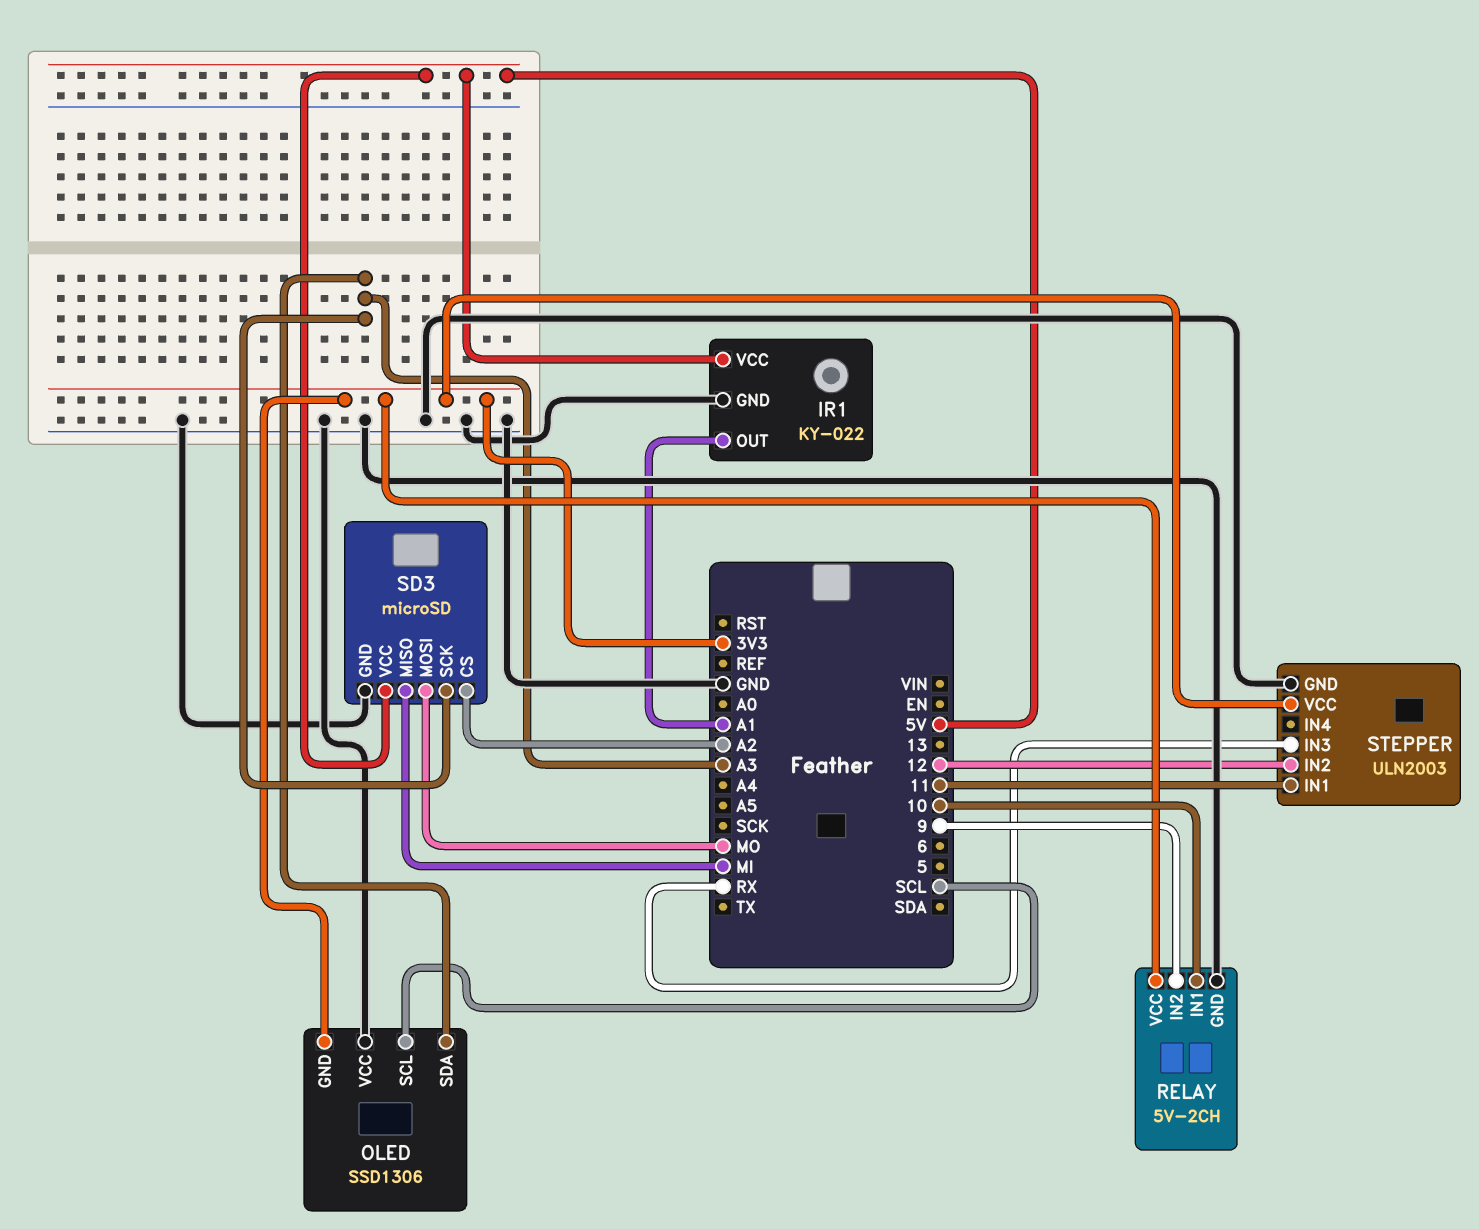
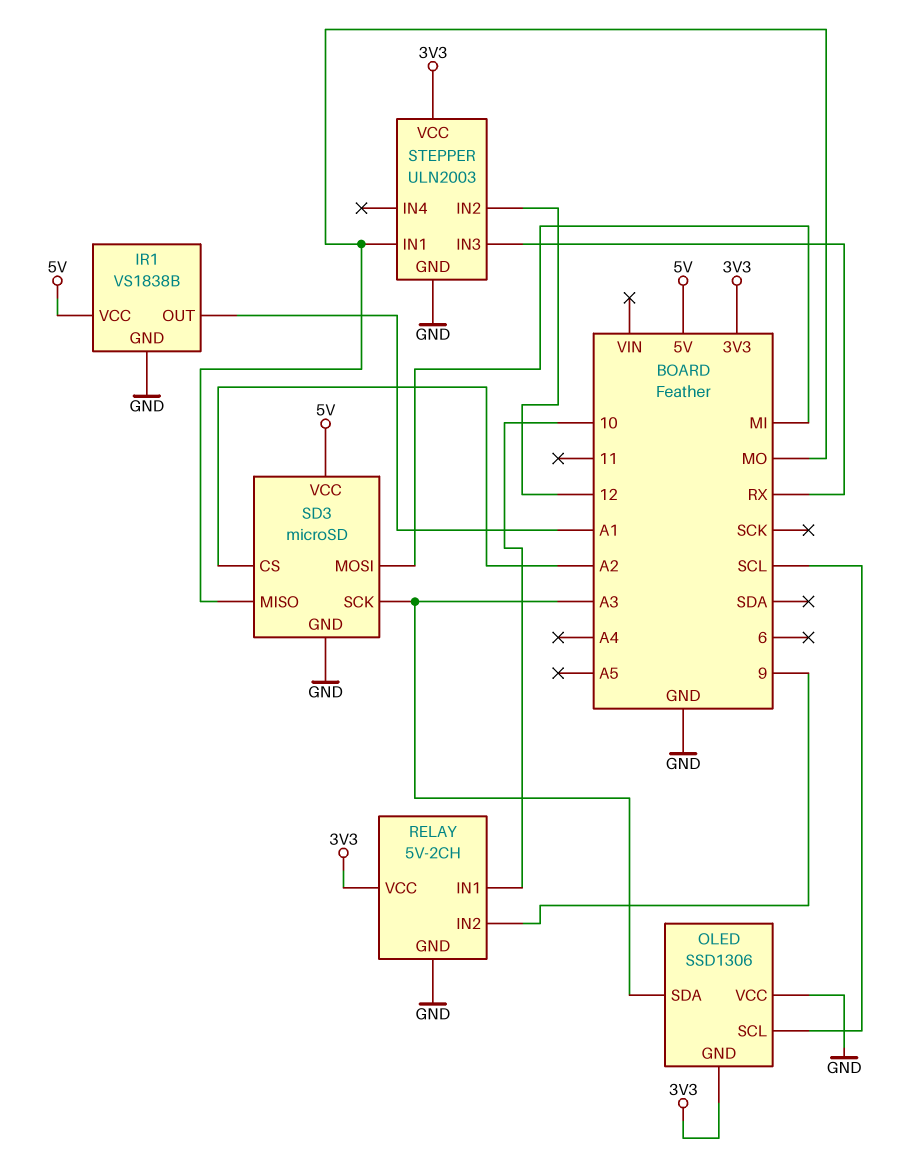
IR1: KY-022 -> VS1838B
SD3 pin MISO: MI -> MO
SD3 pin MOSI: MO -> MI
STEPPER pin IN1: 11 -> MO

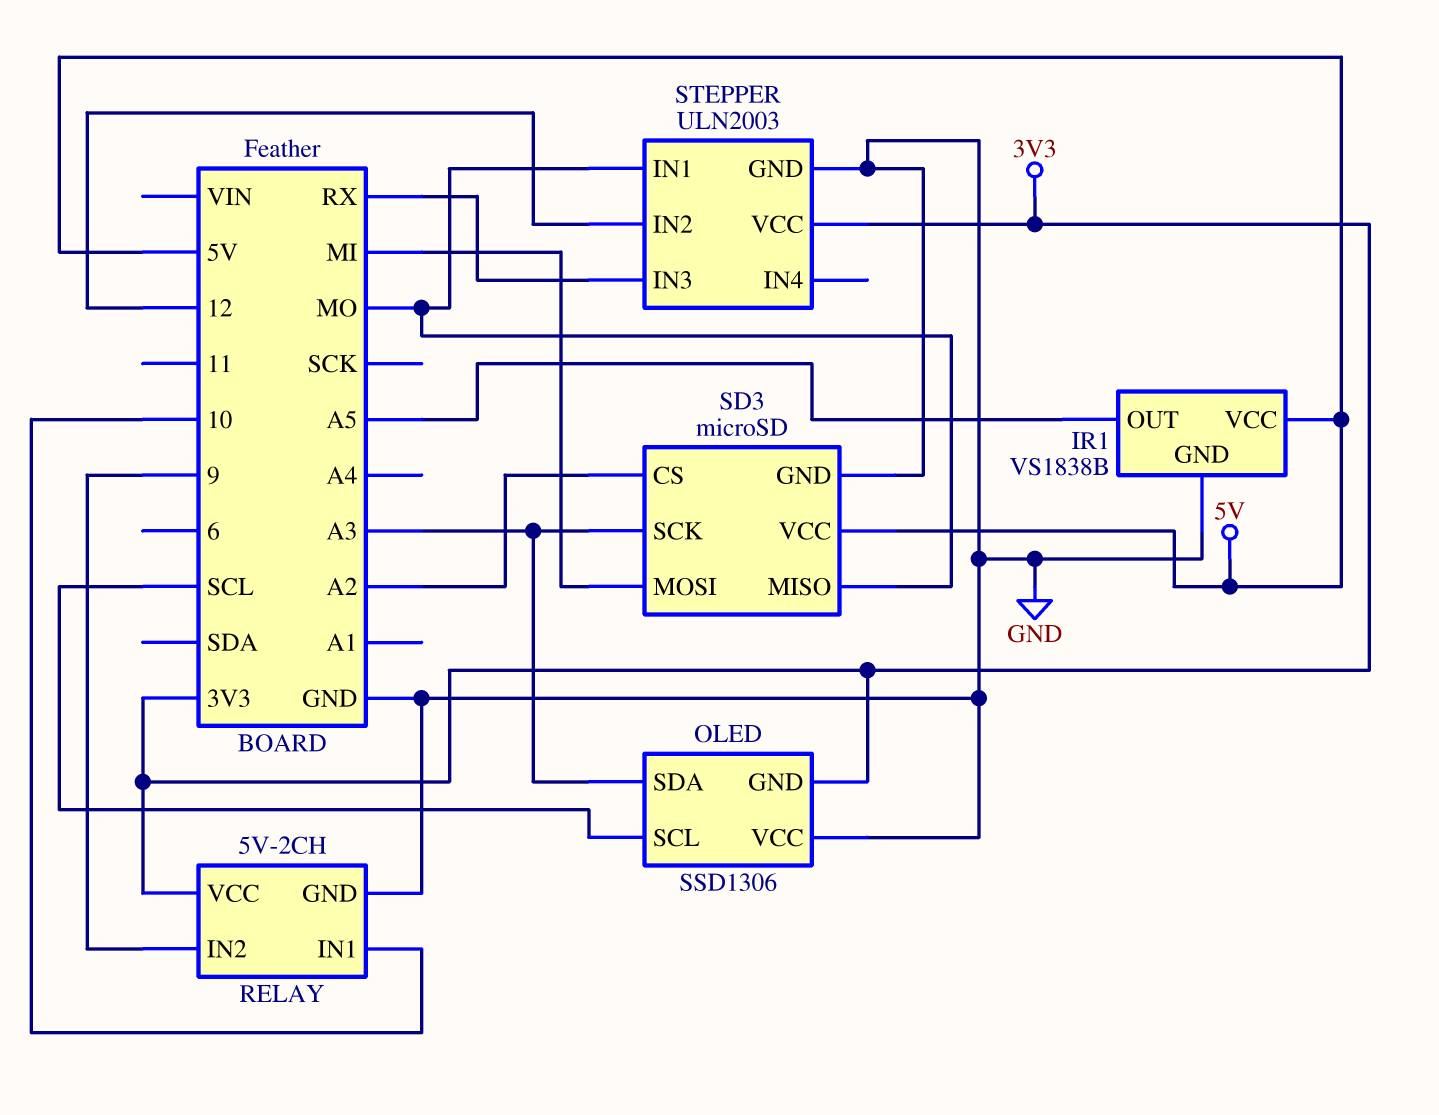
IR1 pin OUT: A1 -> A5

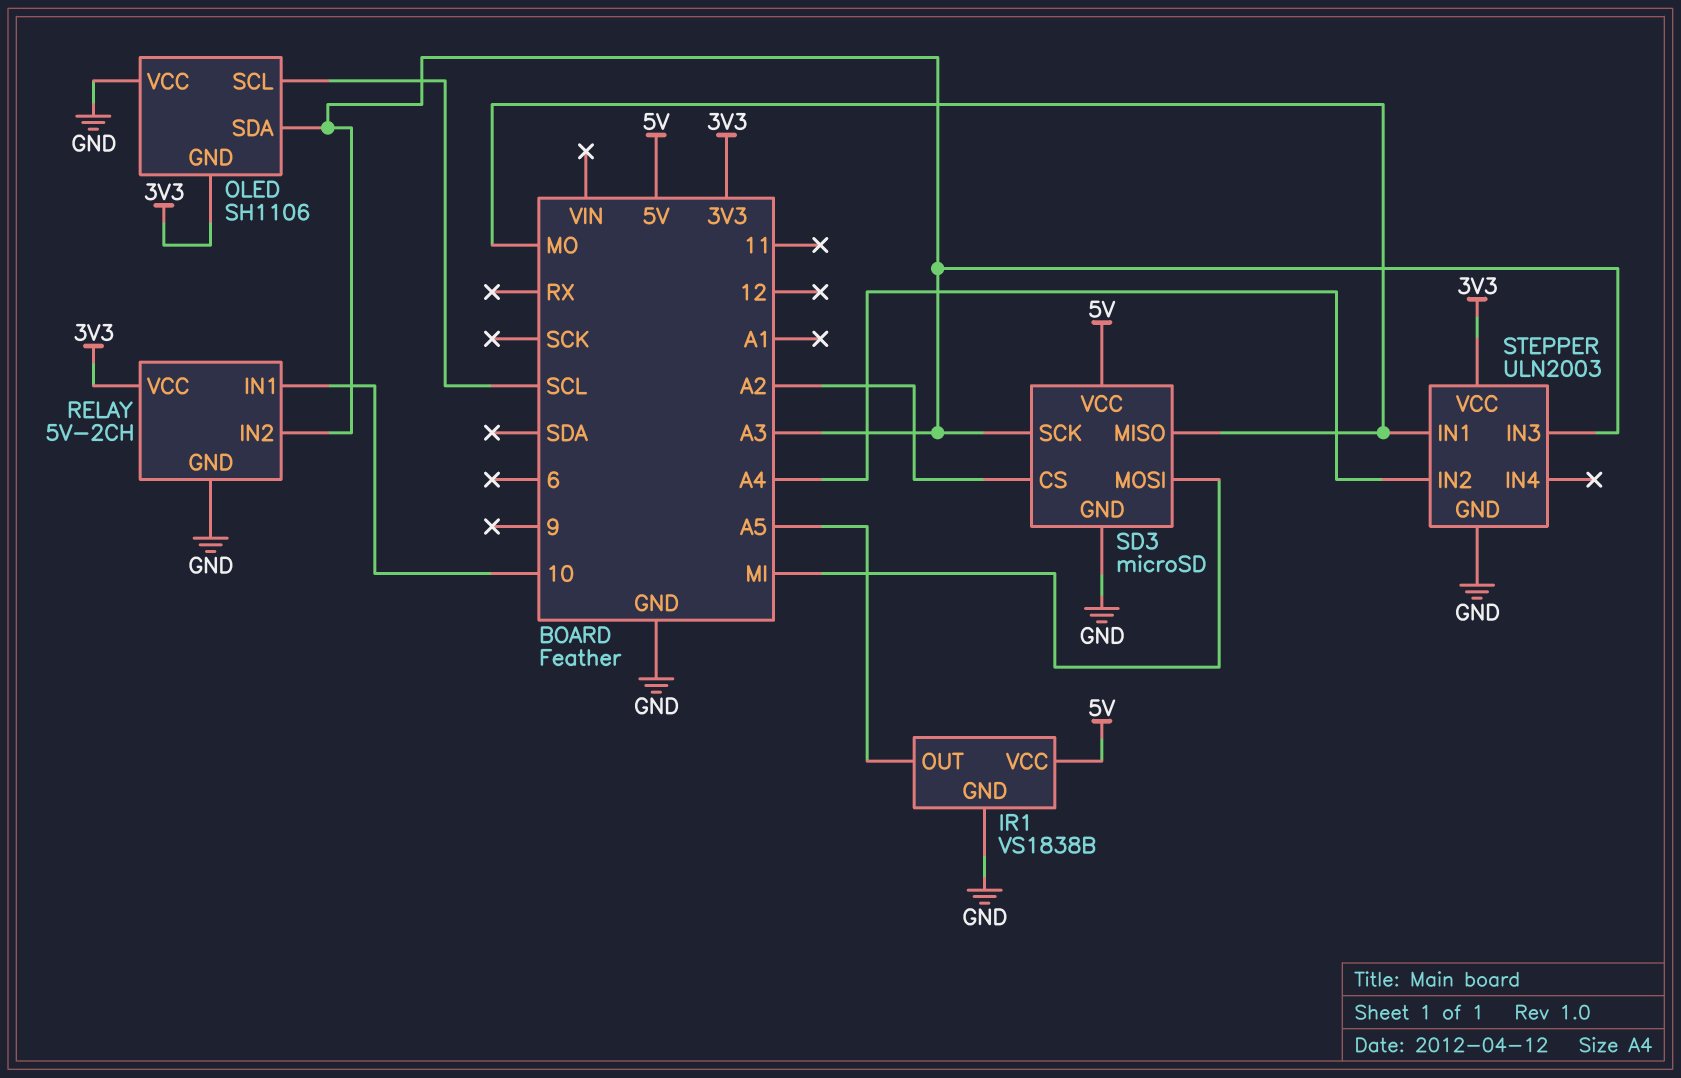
OLED: SSD1306 -> SH1106
RELAY pin IN2: 9 -> A3
STEPPER pin IN2: 12 -> A4
STEPPER pin IN3: RX -> A3

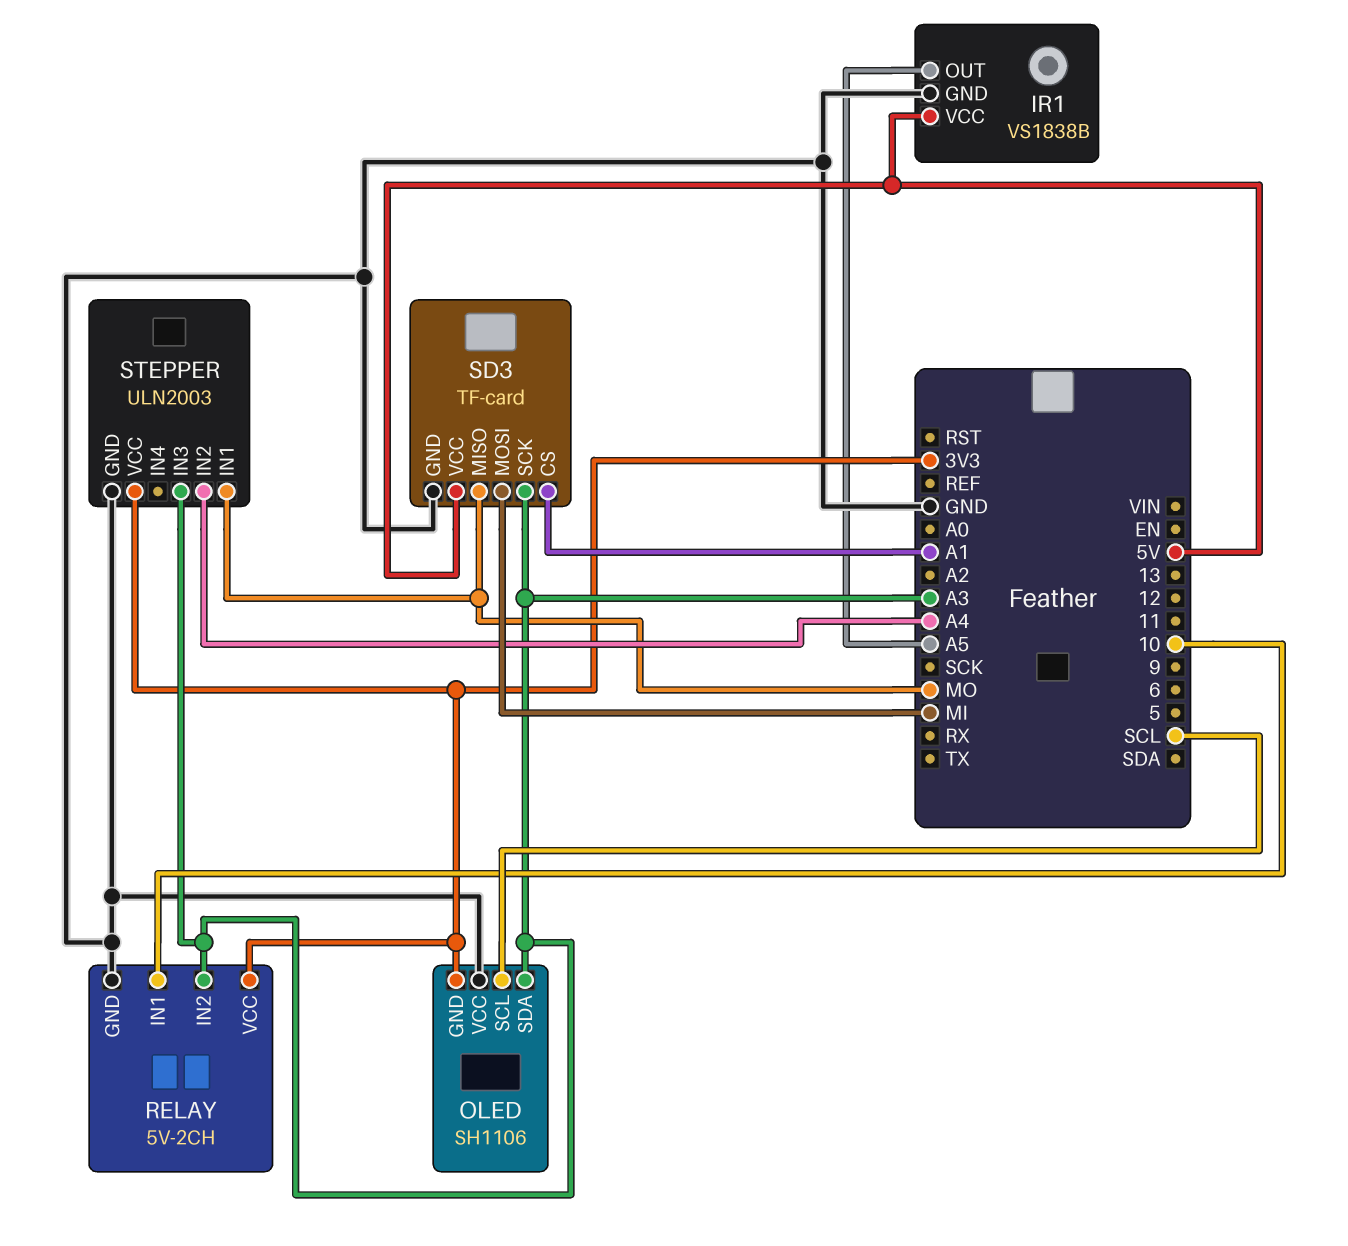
SD3: microSD -> TF-card
SD3 pin CS: A2 -> A1

